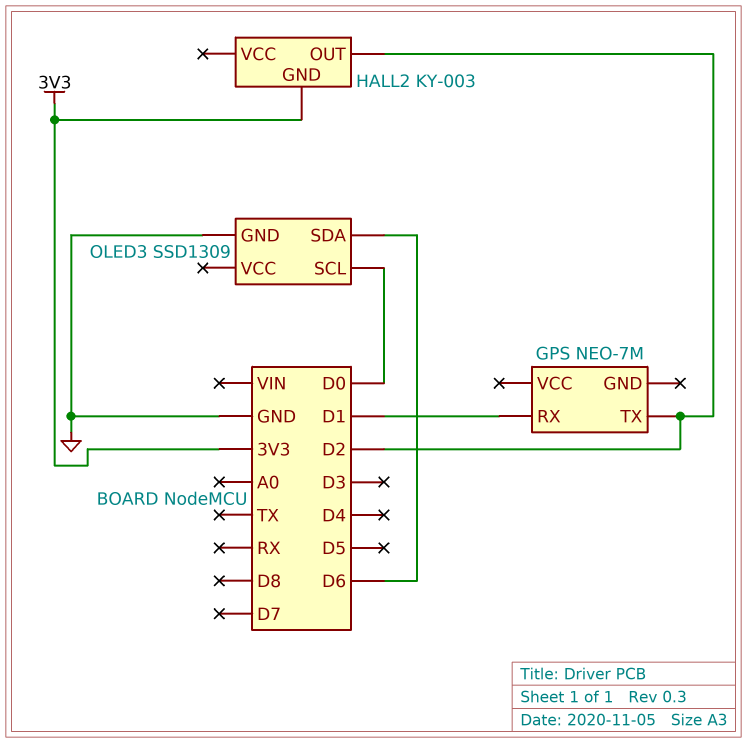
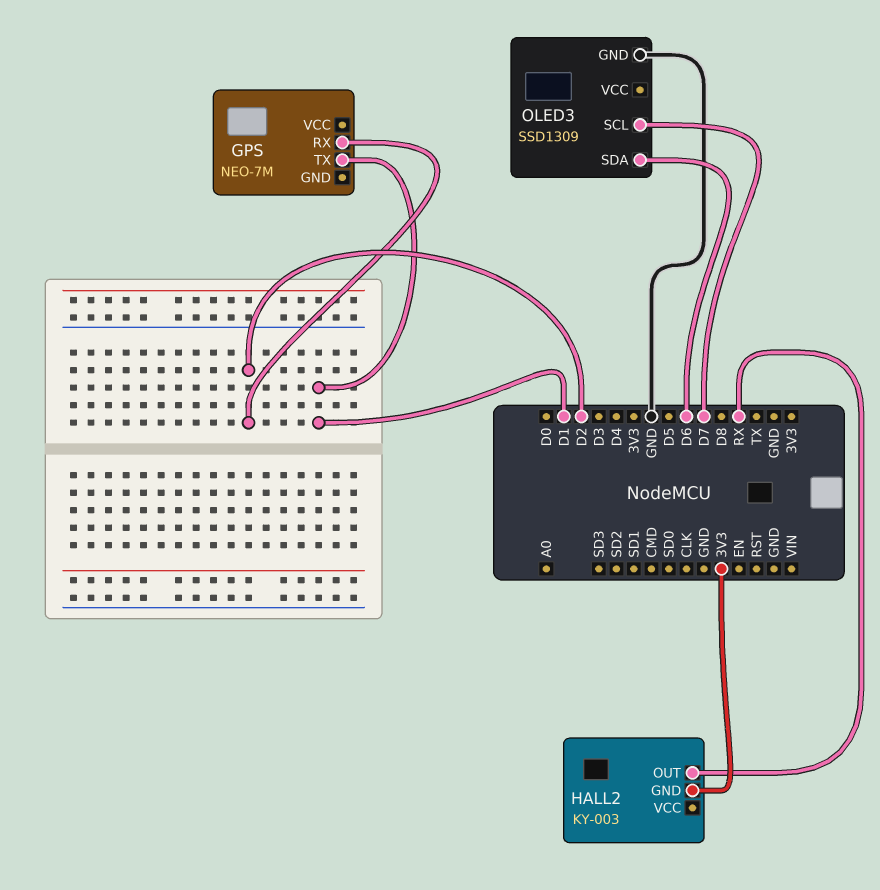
GPS pin RX: D1 -> D2
GPS pin TX: D2 -> D1
HALL2 pin OUT: D2 -> RX
OLED3 pin SCL: D0 -> D7

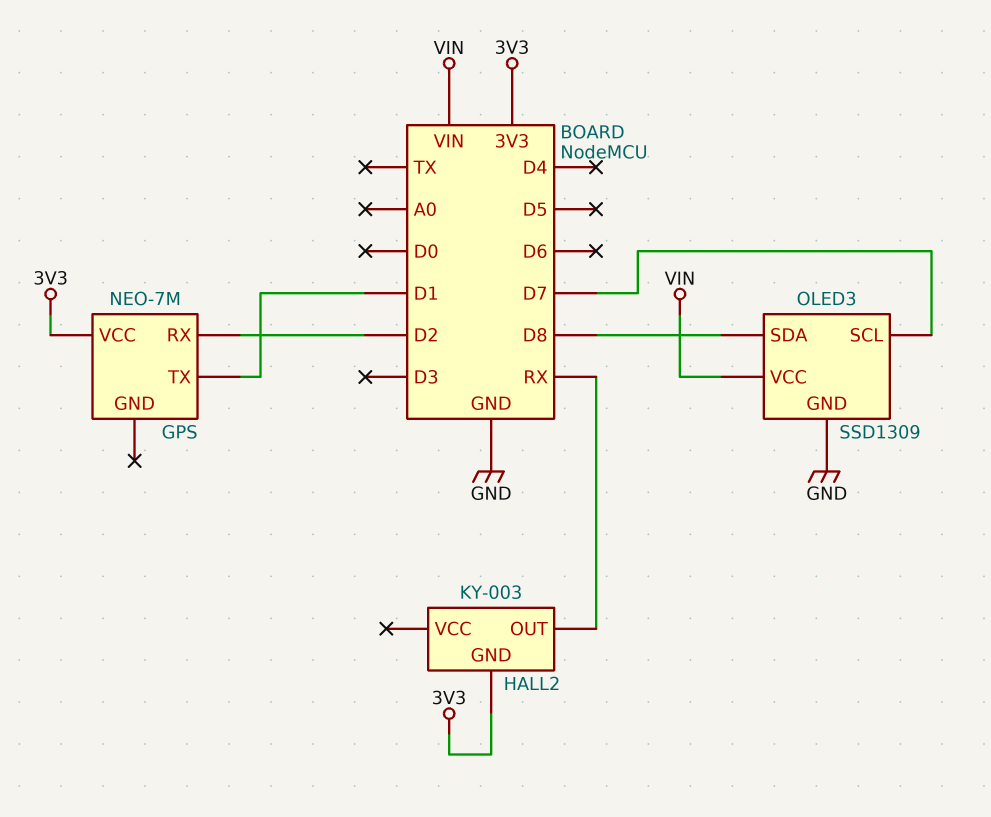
GPS pin VCC: none -> 3V3
OLED3 pin SDA: D6 -> D8
OLED3 pin VCC: none -> VIN

